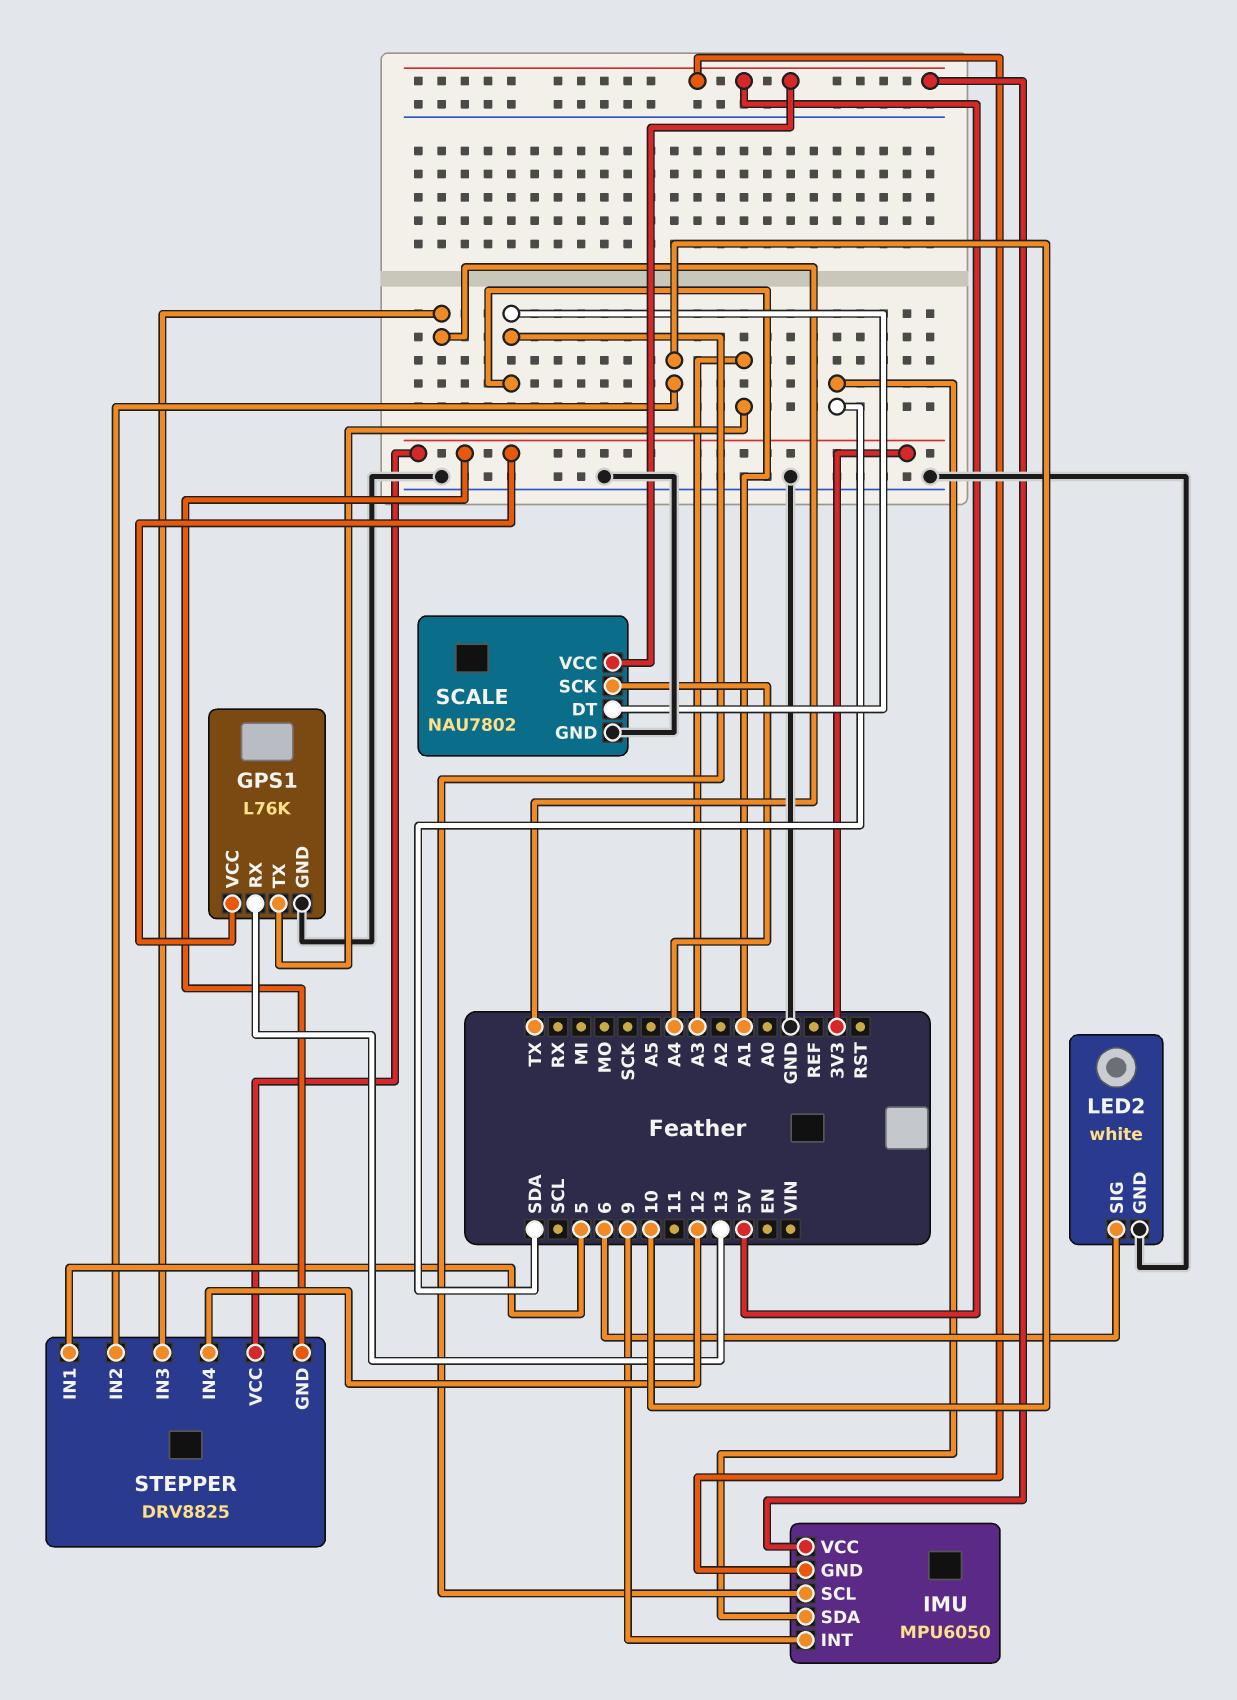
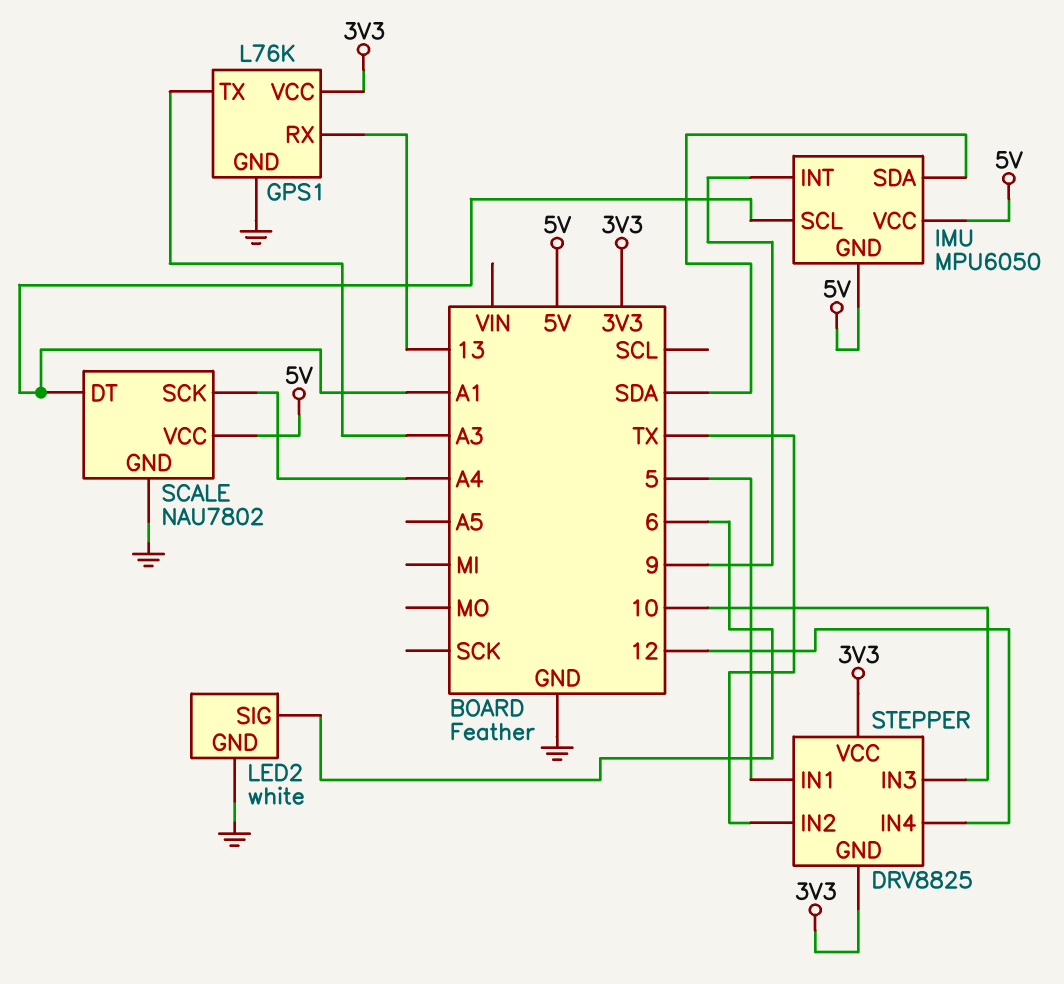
STEPPER pin IN2: 10 -> TX
STEPPER pin IN3: TX -> 10

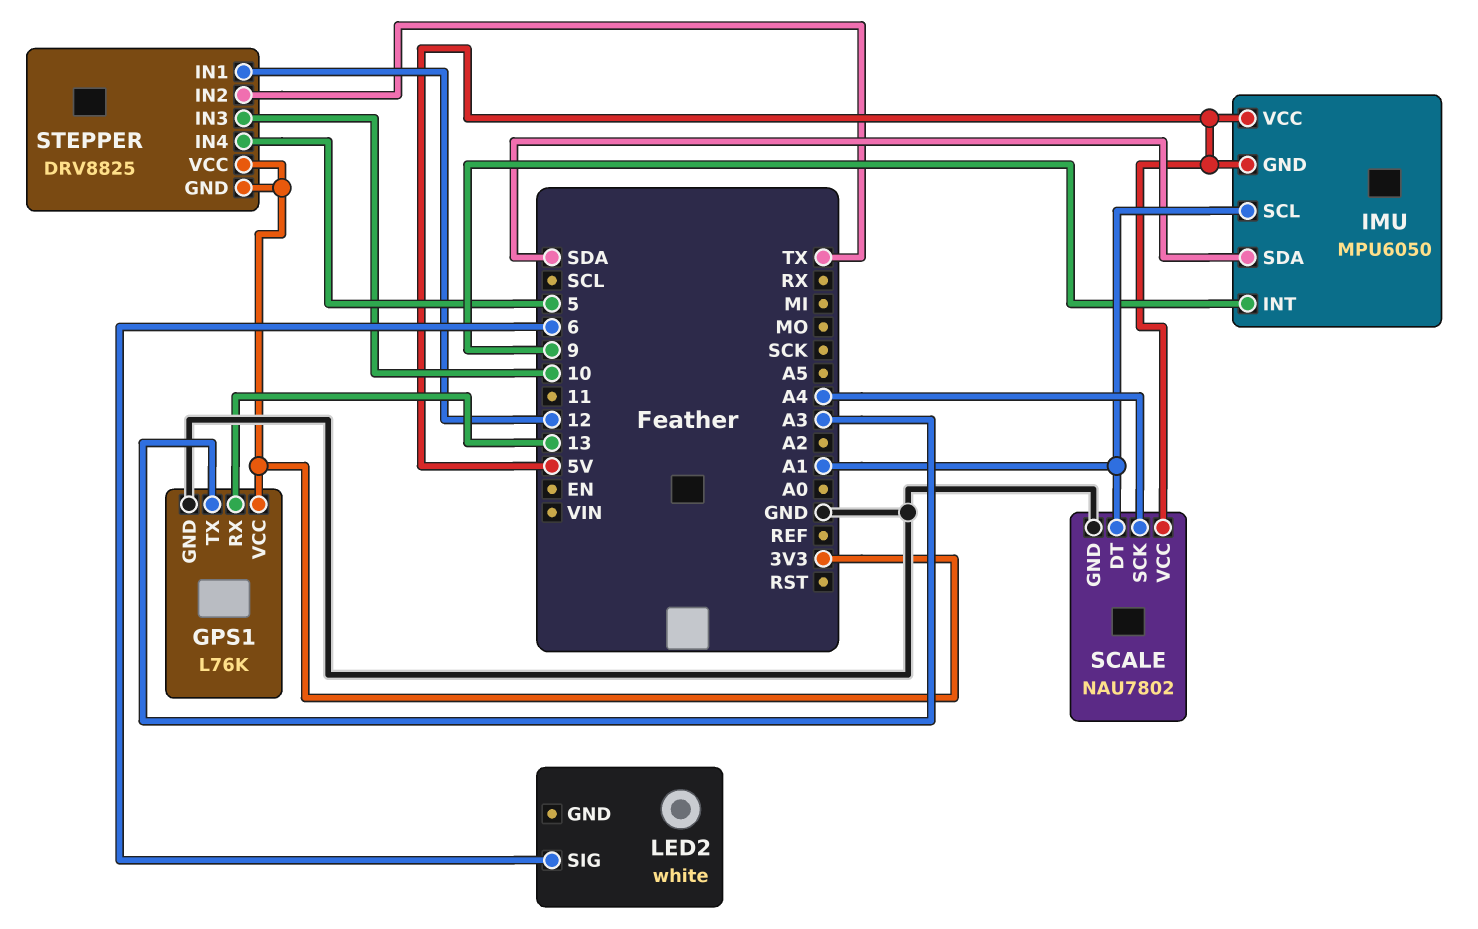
LED2 pin GND: GND -> none
STEPPER pin IN1: 5 -> 12
STEPPER pin IN4: 12 -> 5

